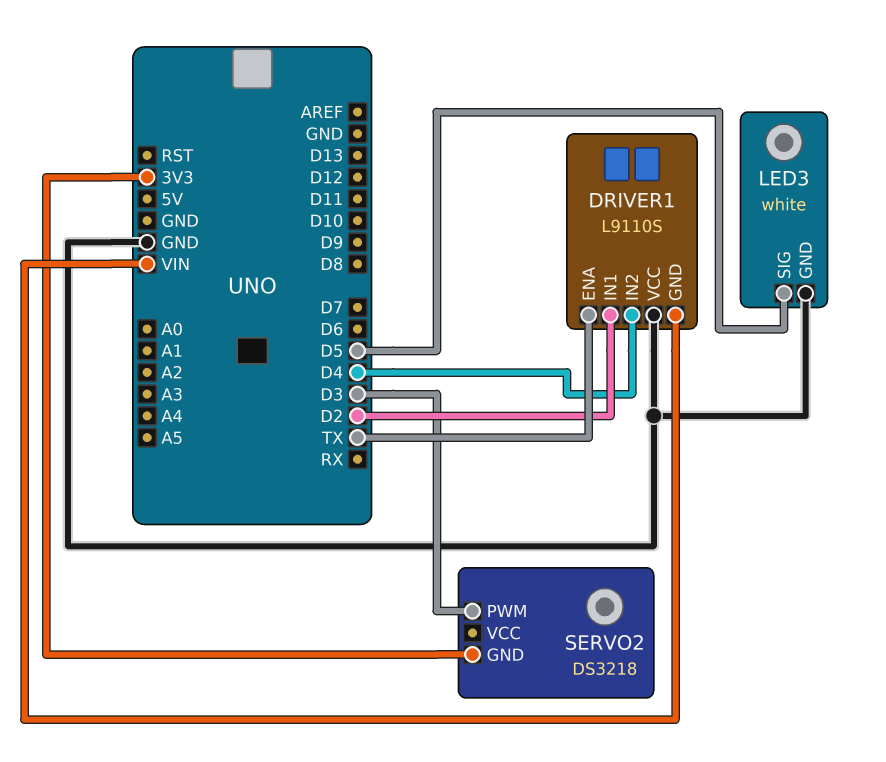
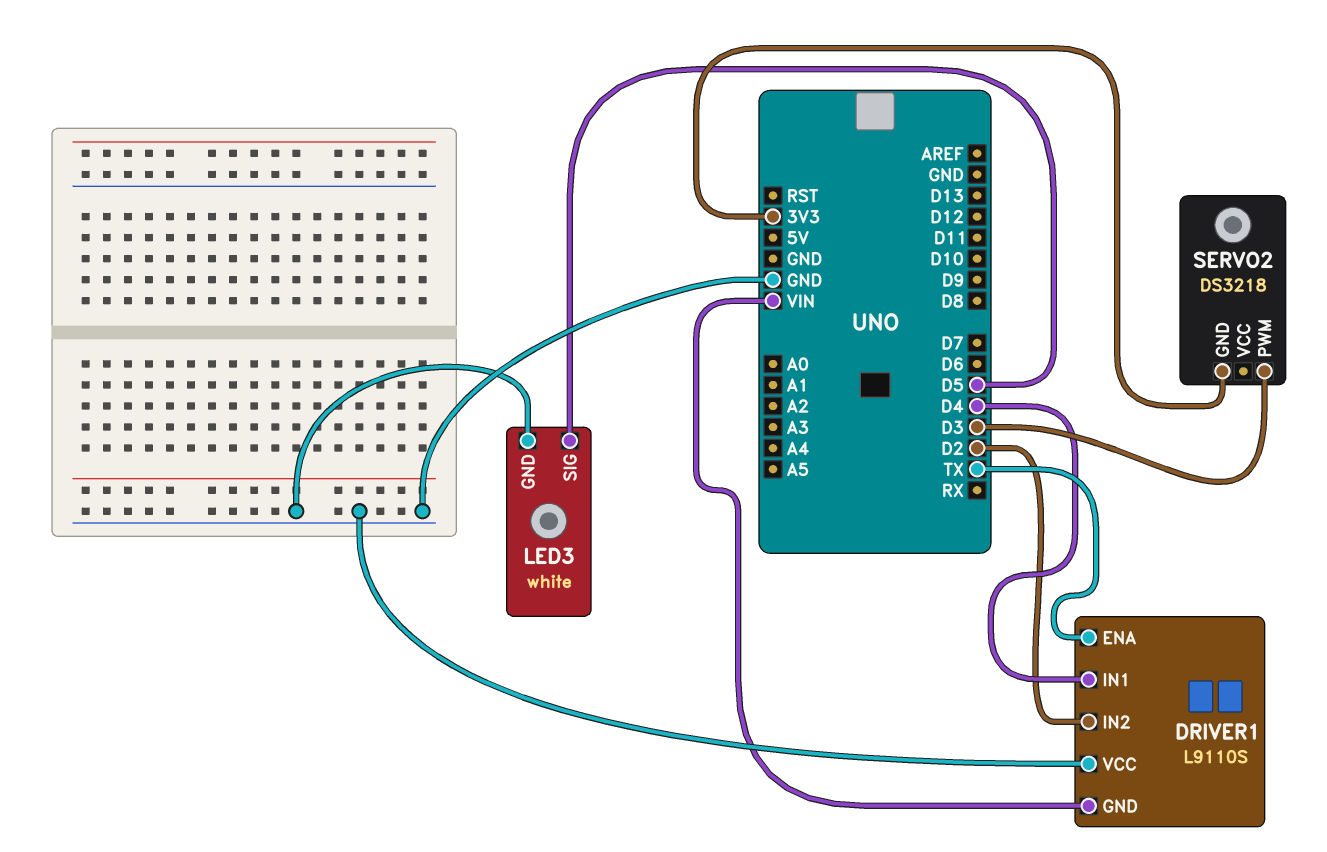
DRIVER1 pin IN1: D2 -> D4
DRIVER1 pin IN2: D4 -> D2

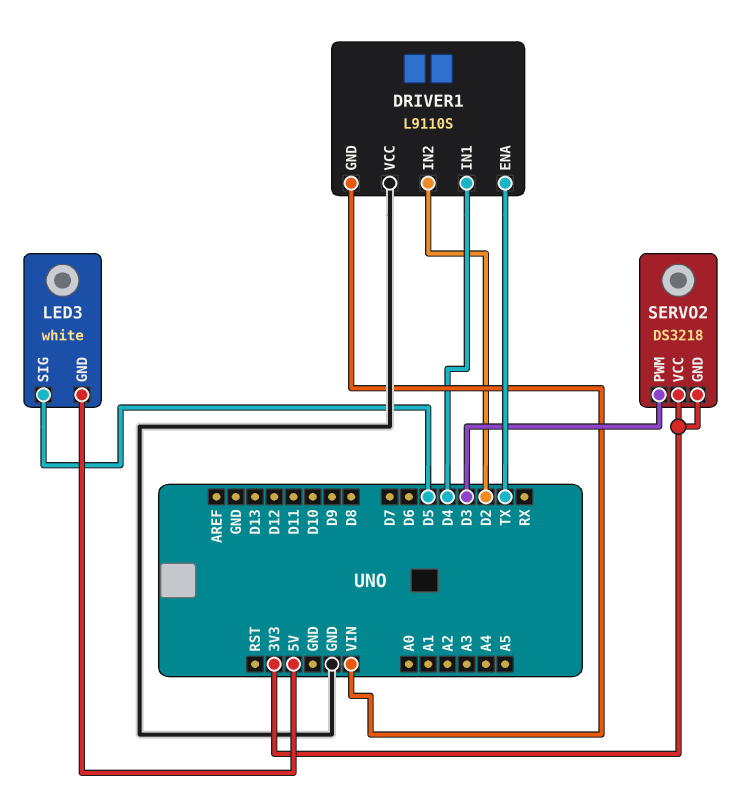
LED3 pin GND: GND -> 5V
SERVO2 pin VCC: none -> 3V3

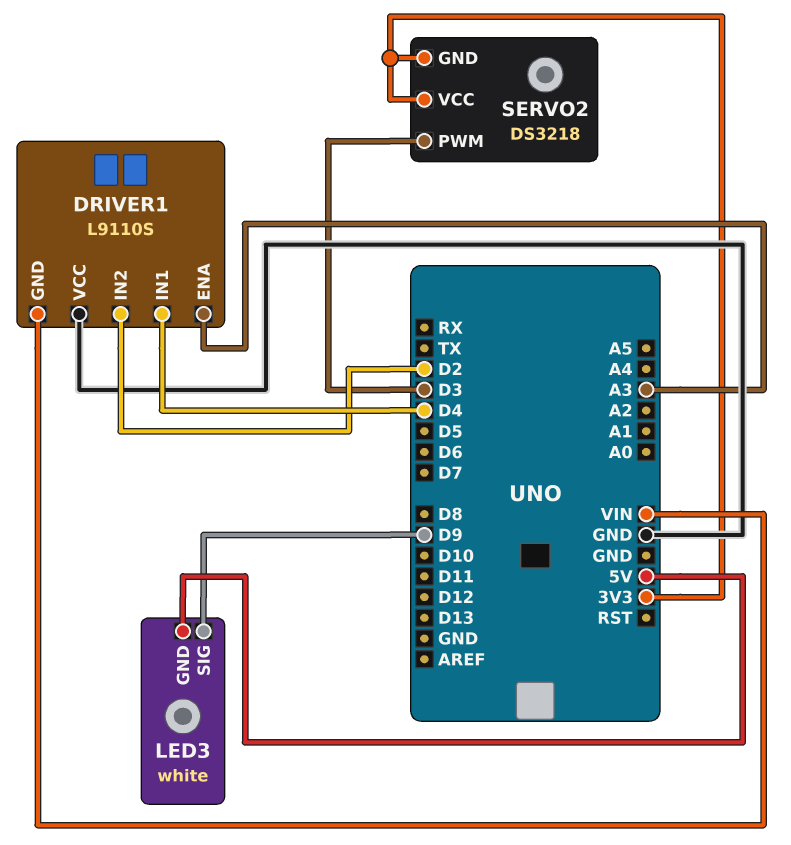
DRIVER1 pin ENA: TX -> A3
LED3 pin SIG: D5 -> D9

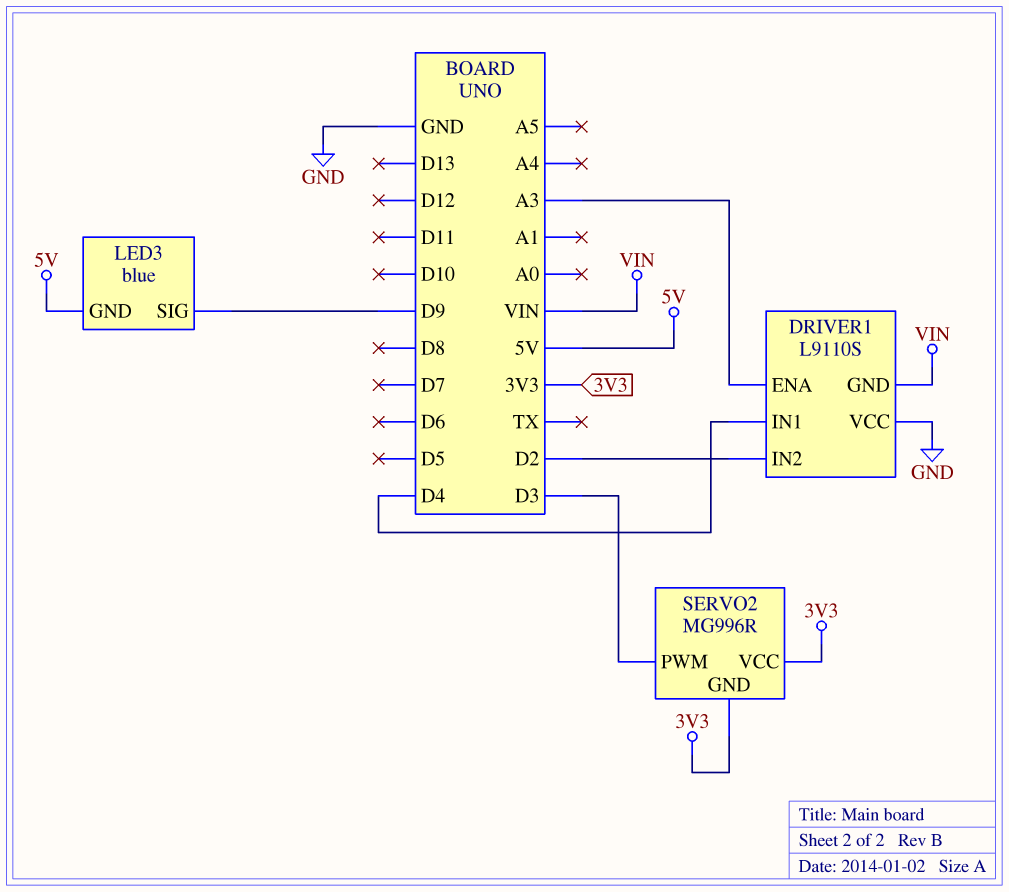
LED3: white -> blue
SERVO2: DS3218 -> MG996R

